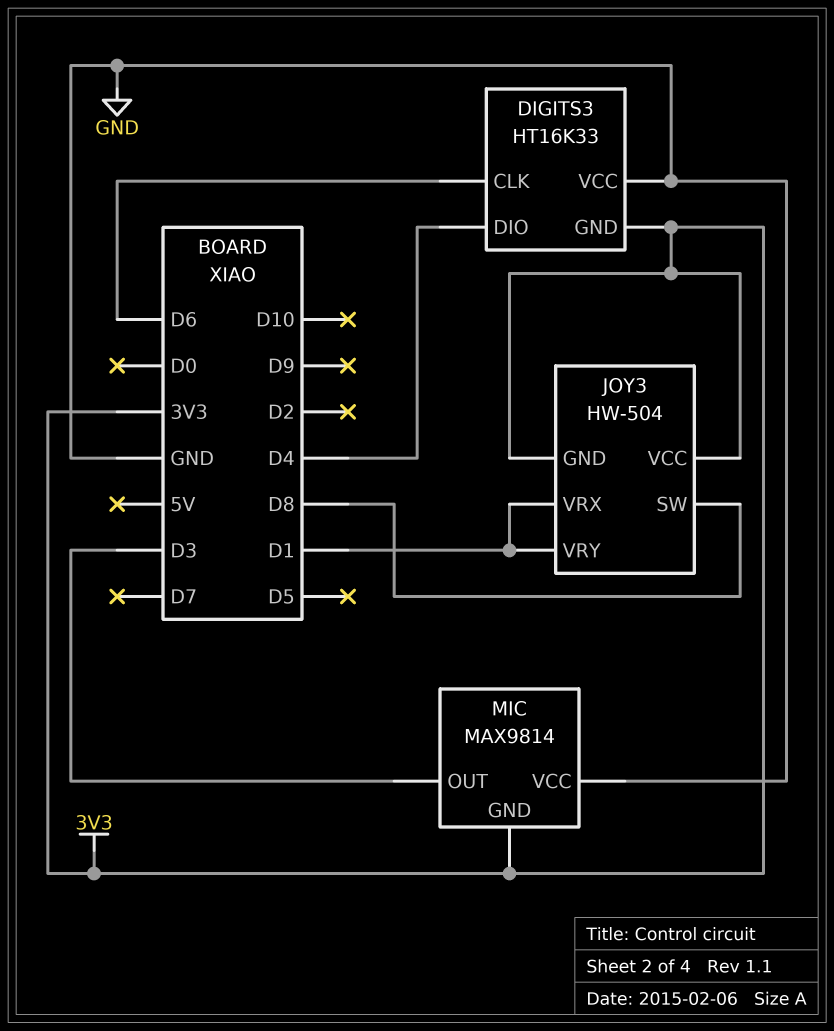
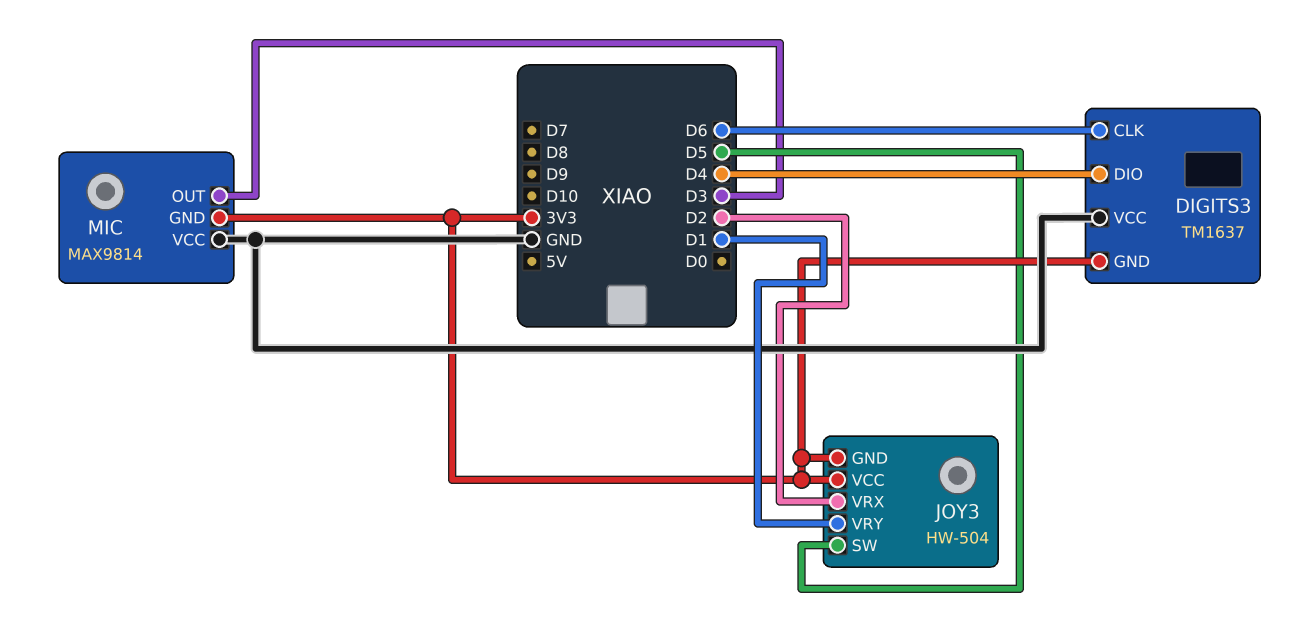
DIGITS3: HT16K33 -> TM1637
JOY3 pin SW: D8 -> D5
JOY3 pin VRX: D1 -> D2

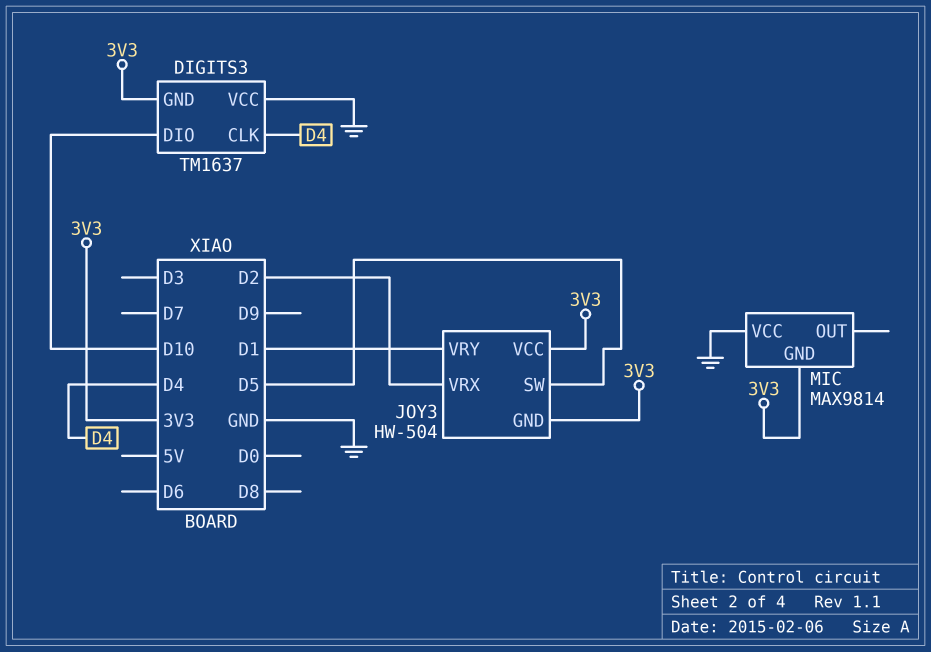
DIGITS3 pin CLK: D6 -> D4
DIGITS3 pin DIO: D4 -> D10
MIC pin OUT: D3 -> none

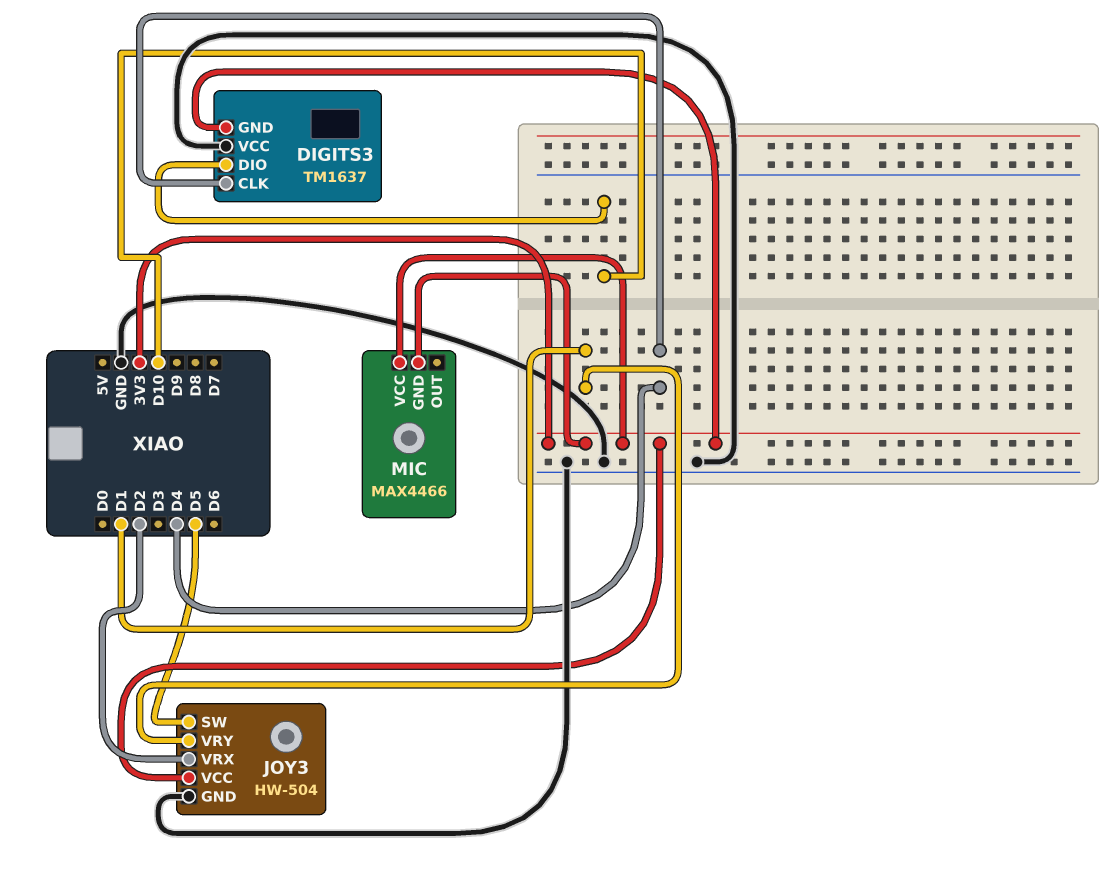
JOY3 pin GND: 3V3 -> GND
MIC: MAX9814 -> MAX4466
MIC pin VCC: GND -> 3V3

